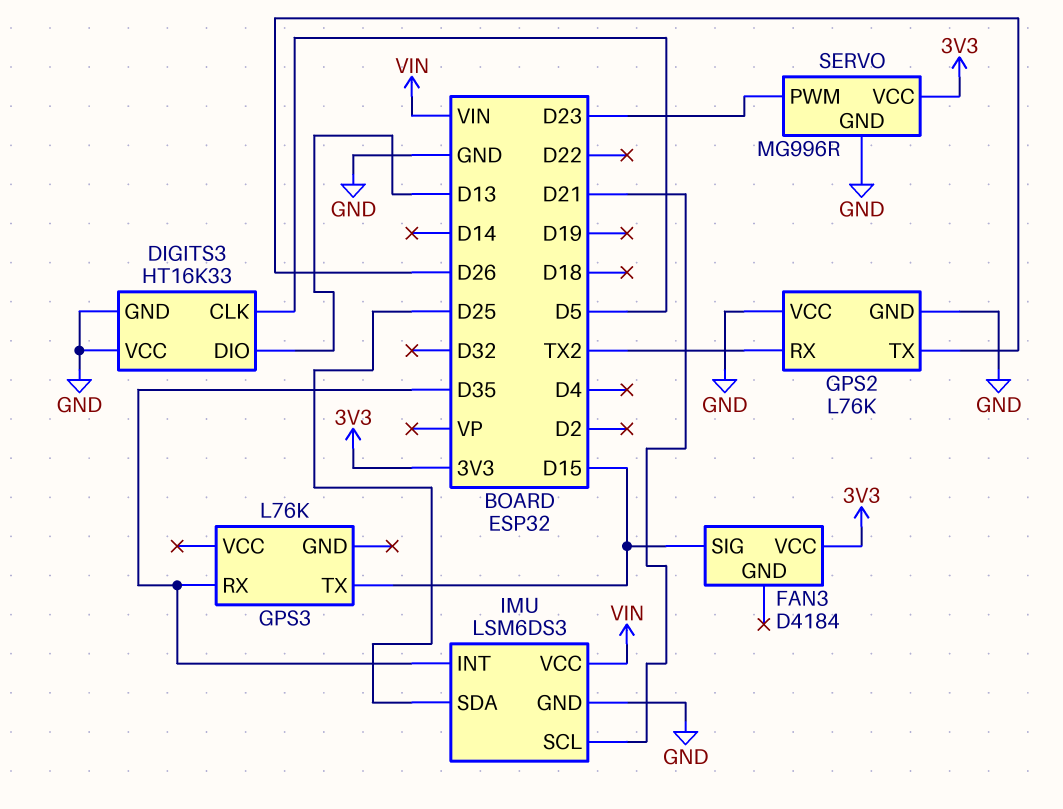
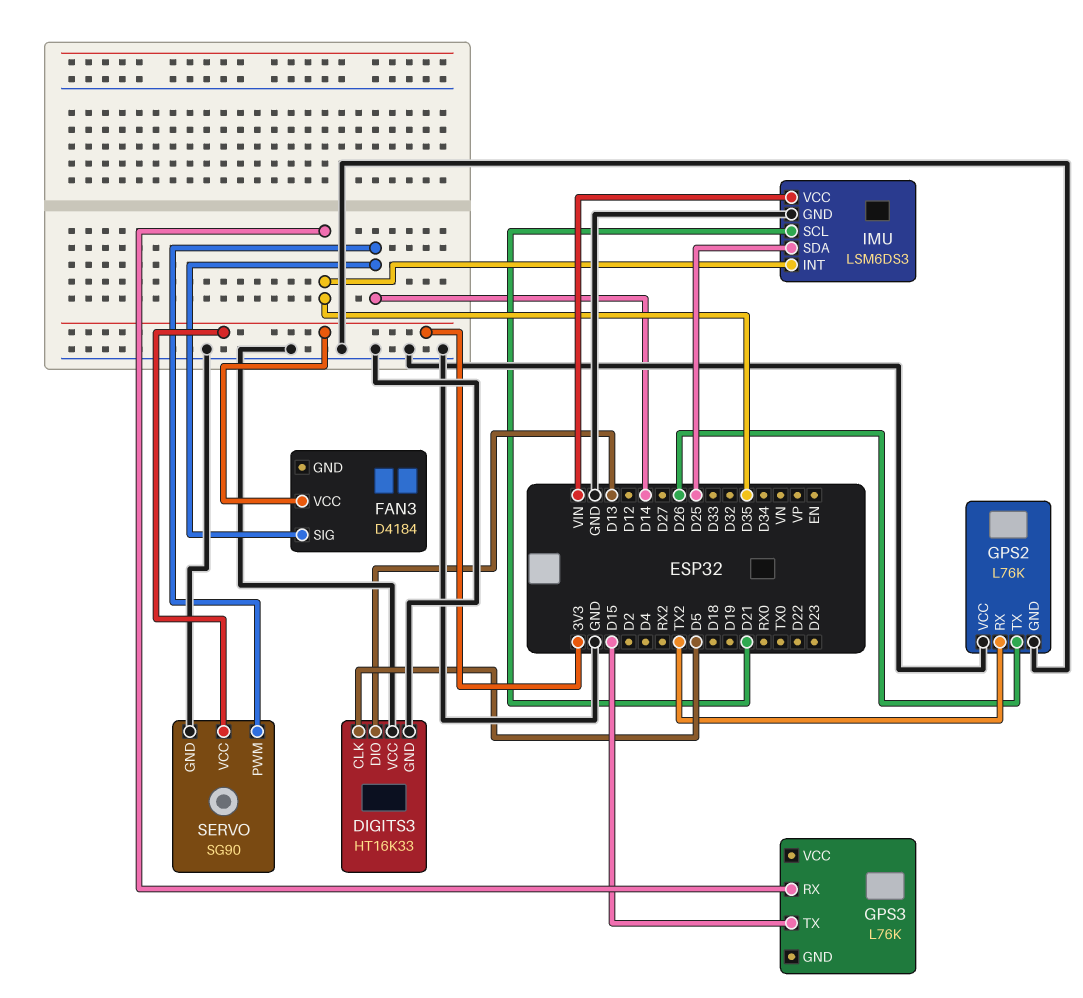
FAN3 pin SIG: D15 -> D14
SERVO: MG996R -> SG90
SERVO pin PWM: D23 -> D14

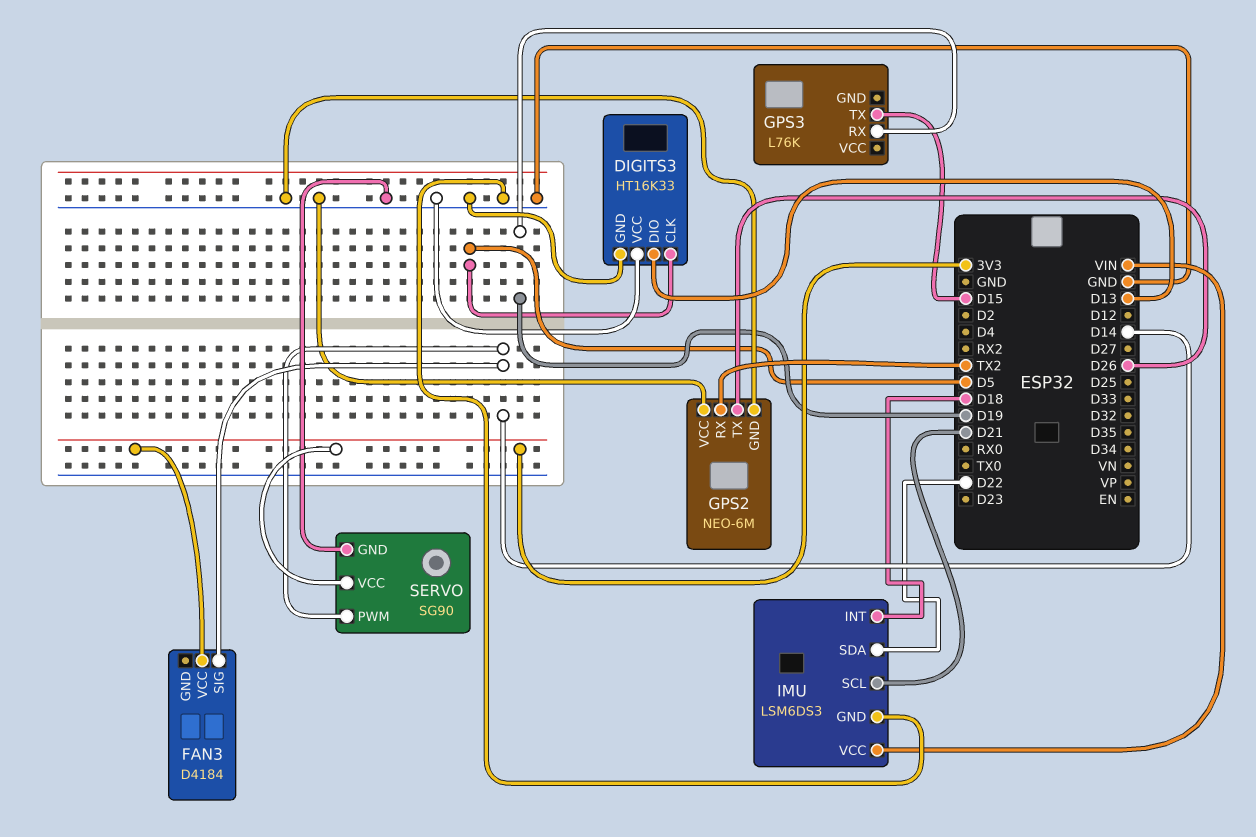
GPS2: L76K -> NEO-6M
GPS3 pin RX: D35 -> D19
IMU pin INT: D35 -> D18
IMU pin SDA: D25 -> D22

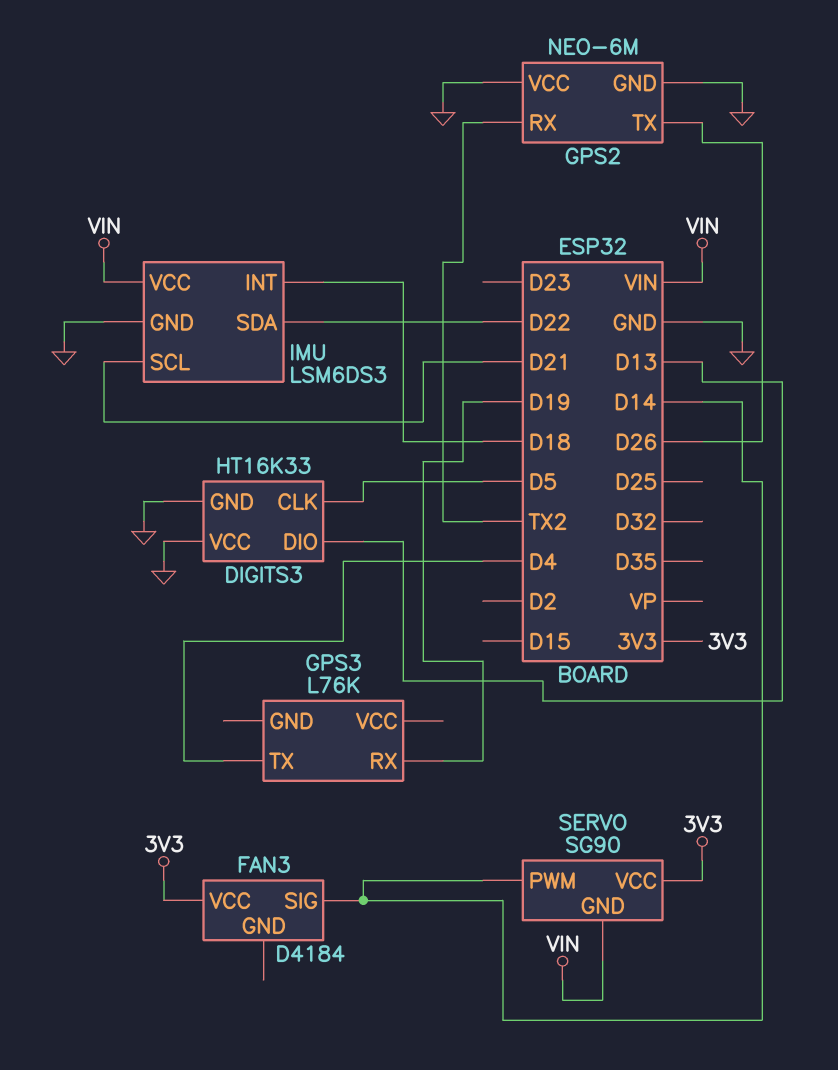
GPS3 pin TX: D15 -> D4
SERVO pin GND: GND -> VIN

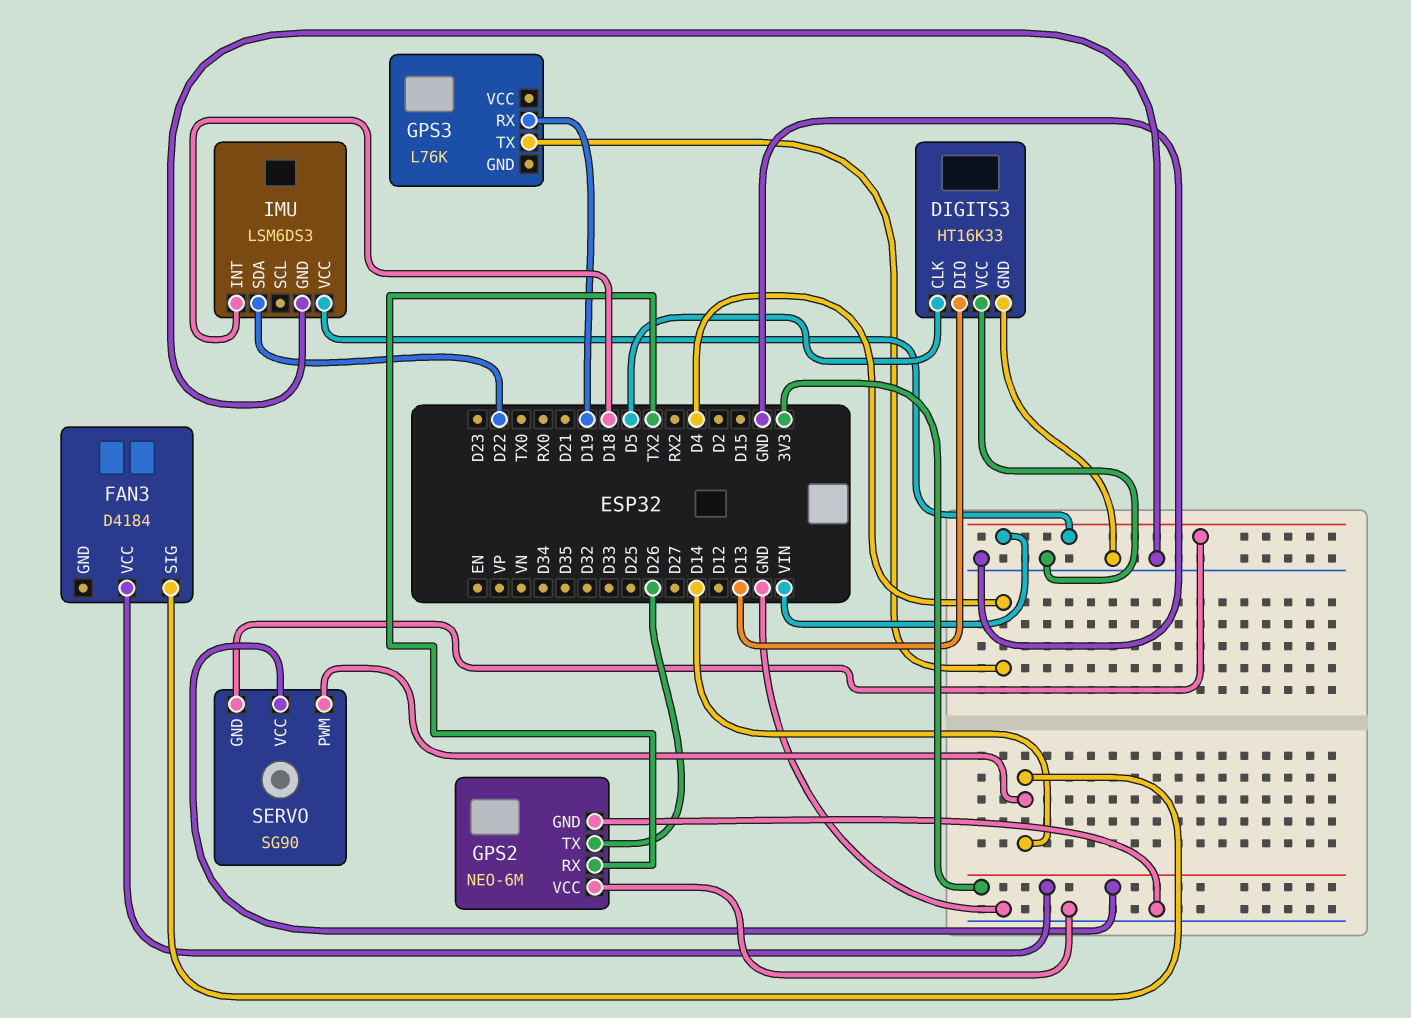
IMU pin SCL: D21 -> none

